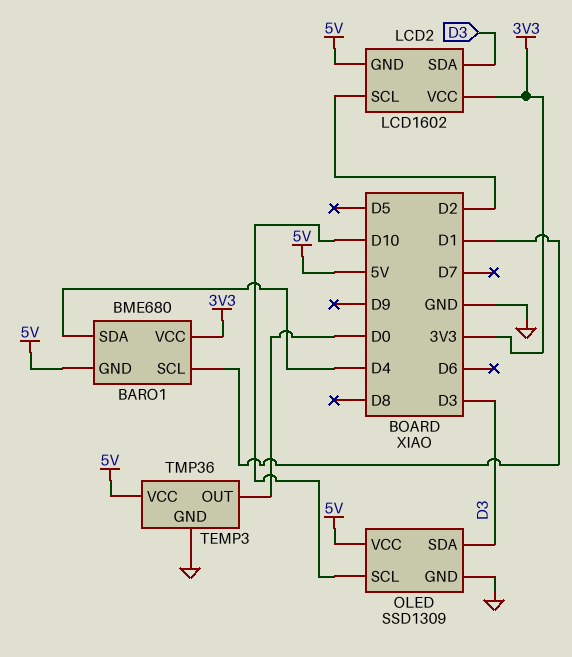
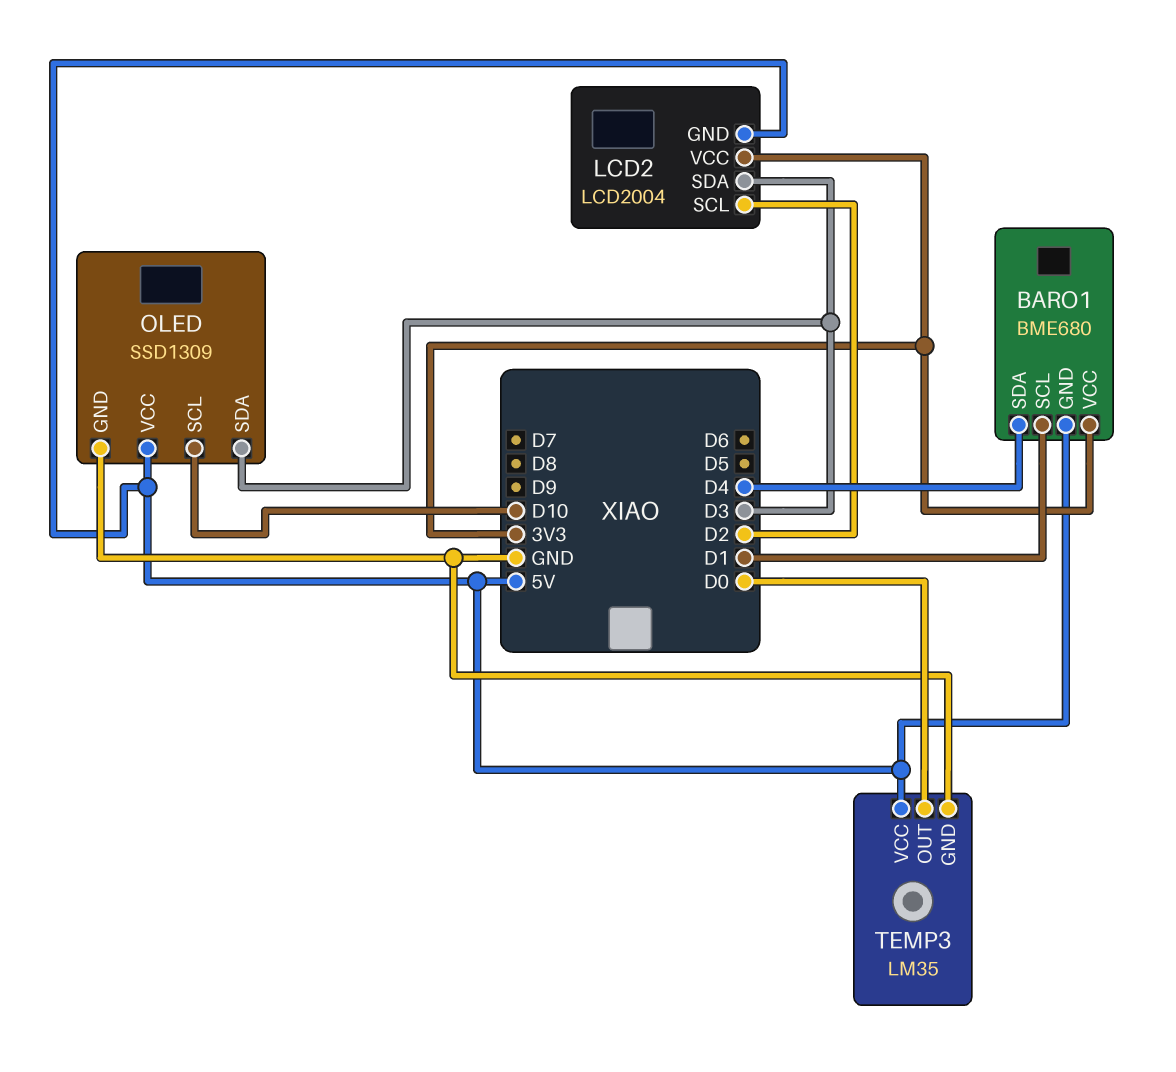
LCD2: LCD1602 -> LCD2004
TEMP3: TMP36 -> LM35

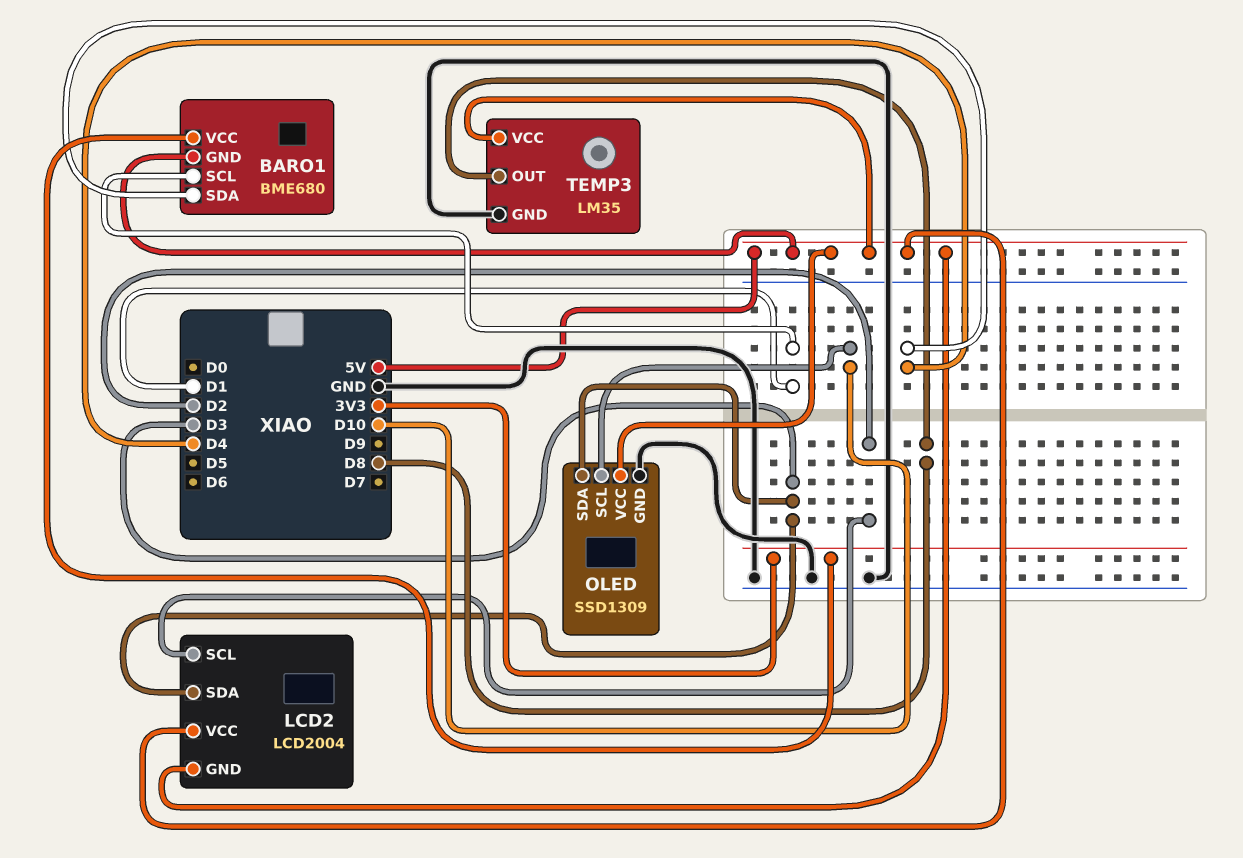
LCD2 pin VCC: 3V3 -> 5V
TEMP3 pin OUT: D0 -> D8

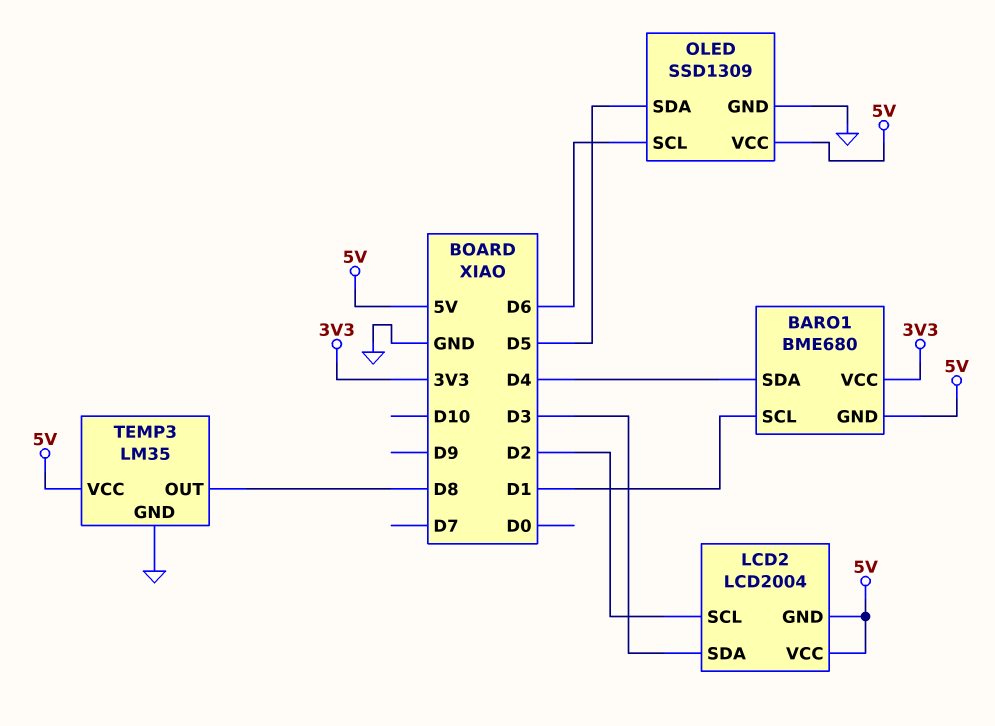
OLED pin SCL: D10 -> D6
OLED pin SDA: D3 -> D5

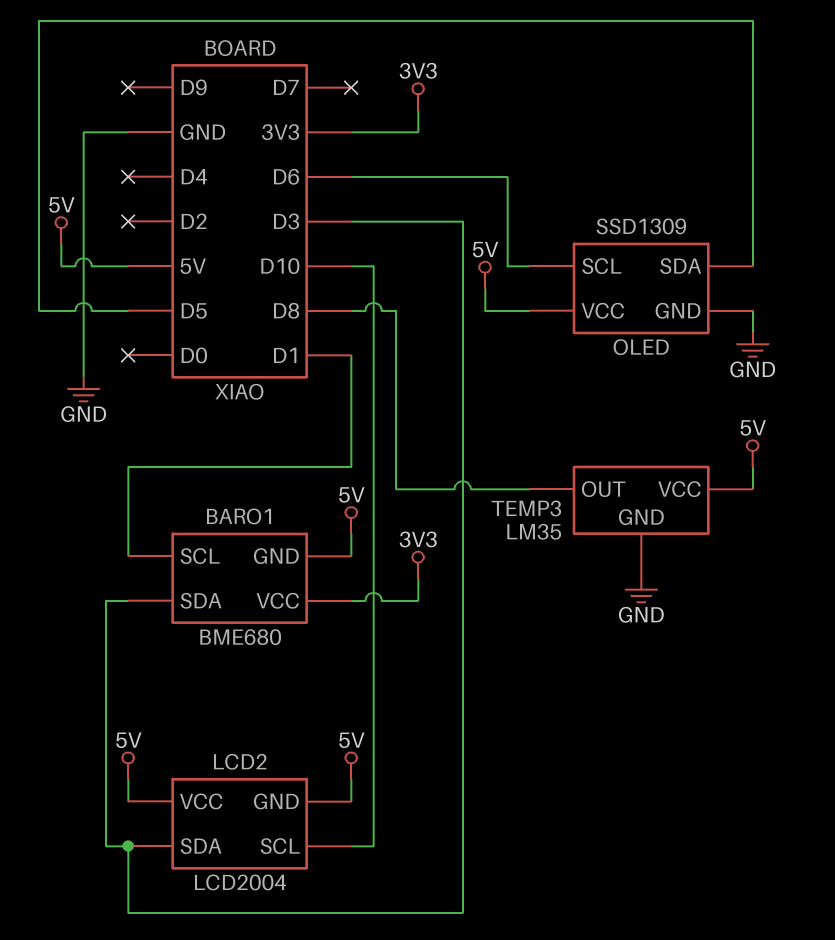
BARO1 pin SDA: D4 -> D3
LCD2 pin SCL: D2 -> D10

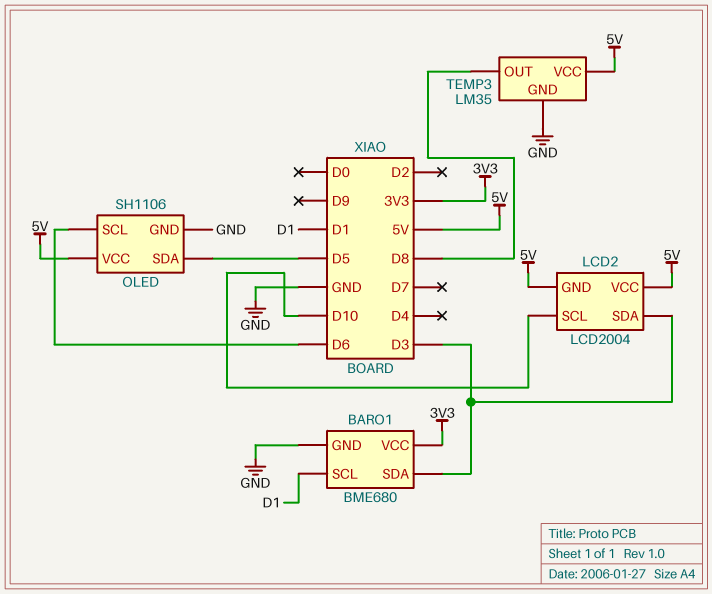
BARO1 pin GND: 5V -> GND
OLED: SSD1309 -> SH1106

